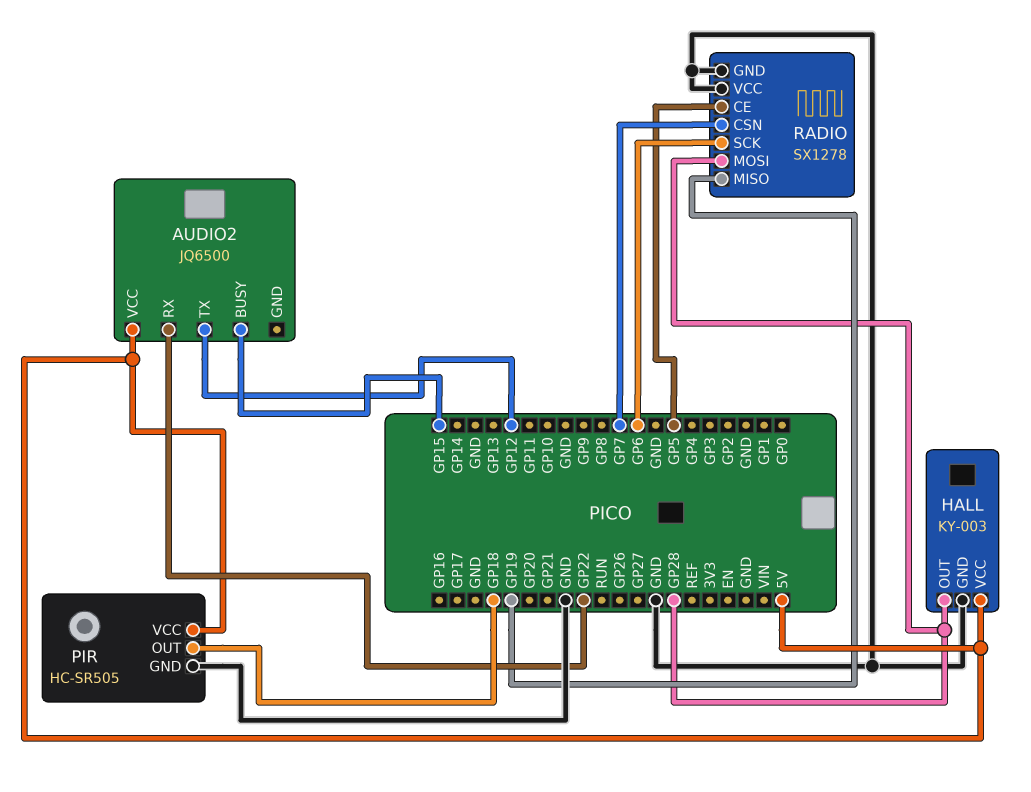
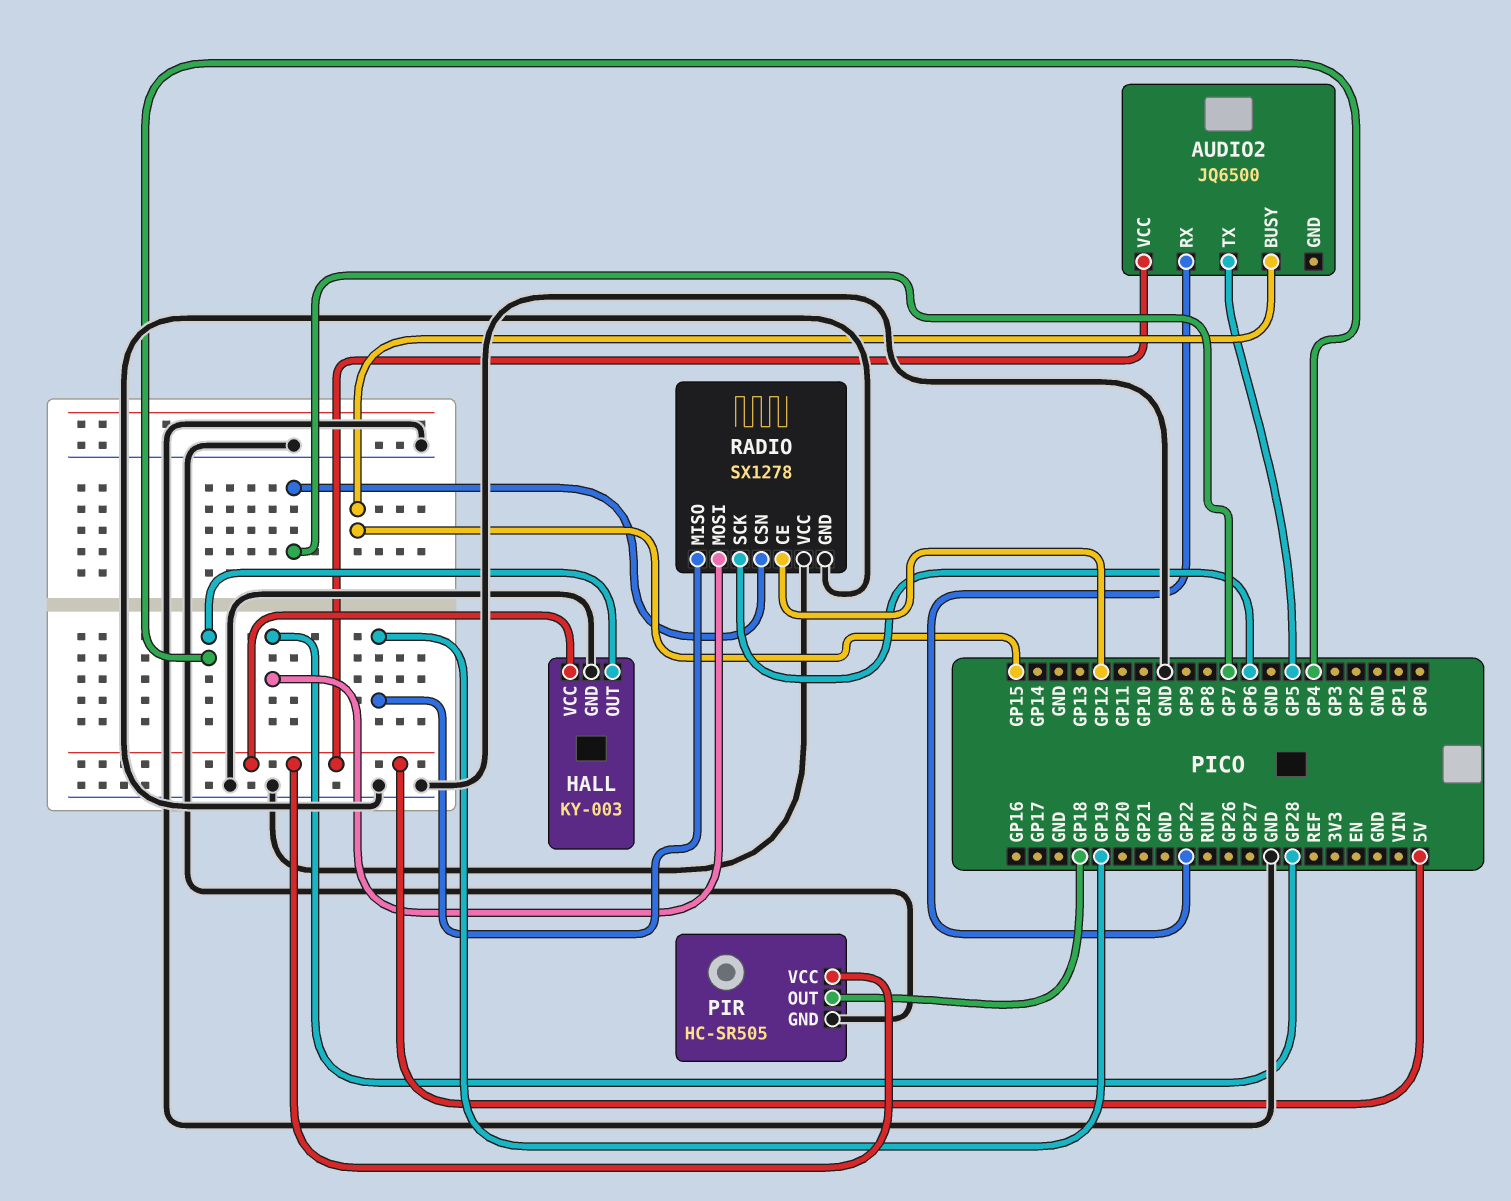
AUDIO2 pin TX: GP12 -> GP5
HALL pin OUT: GP28 -> GP4
RADIO pin CE: GP5 -> GP12

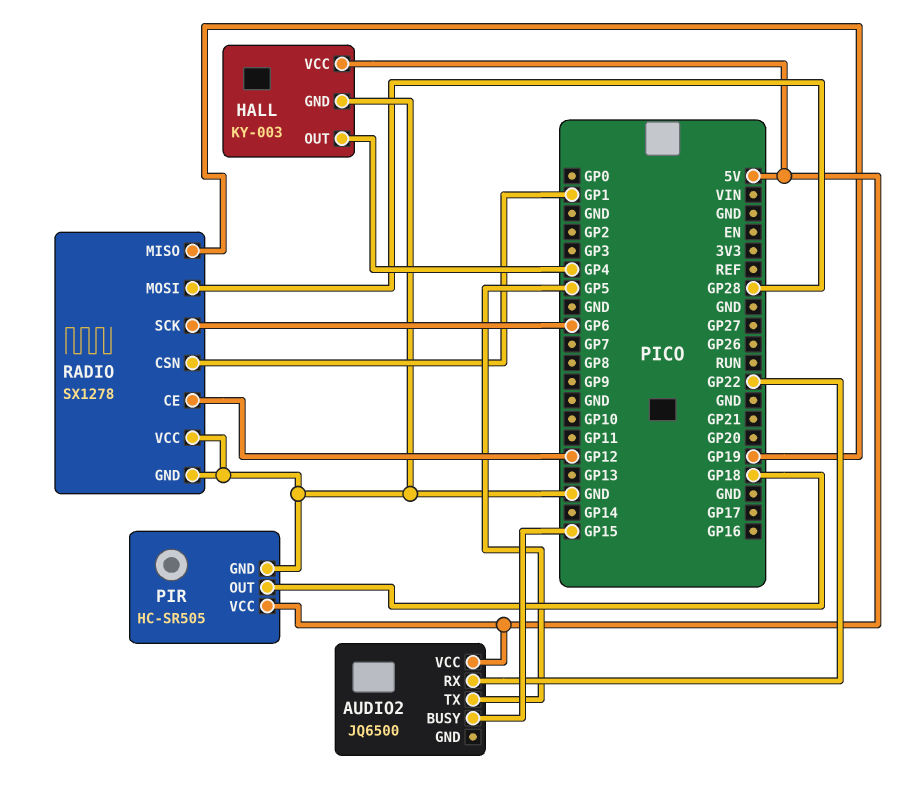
RADIO pin CSN: GP7 -> GP1

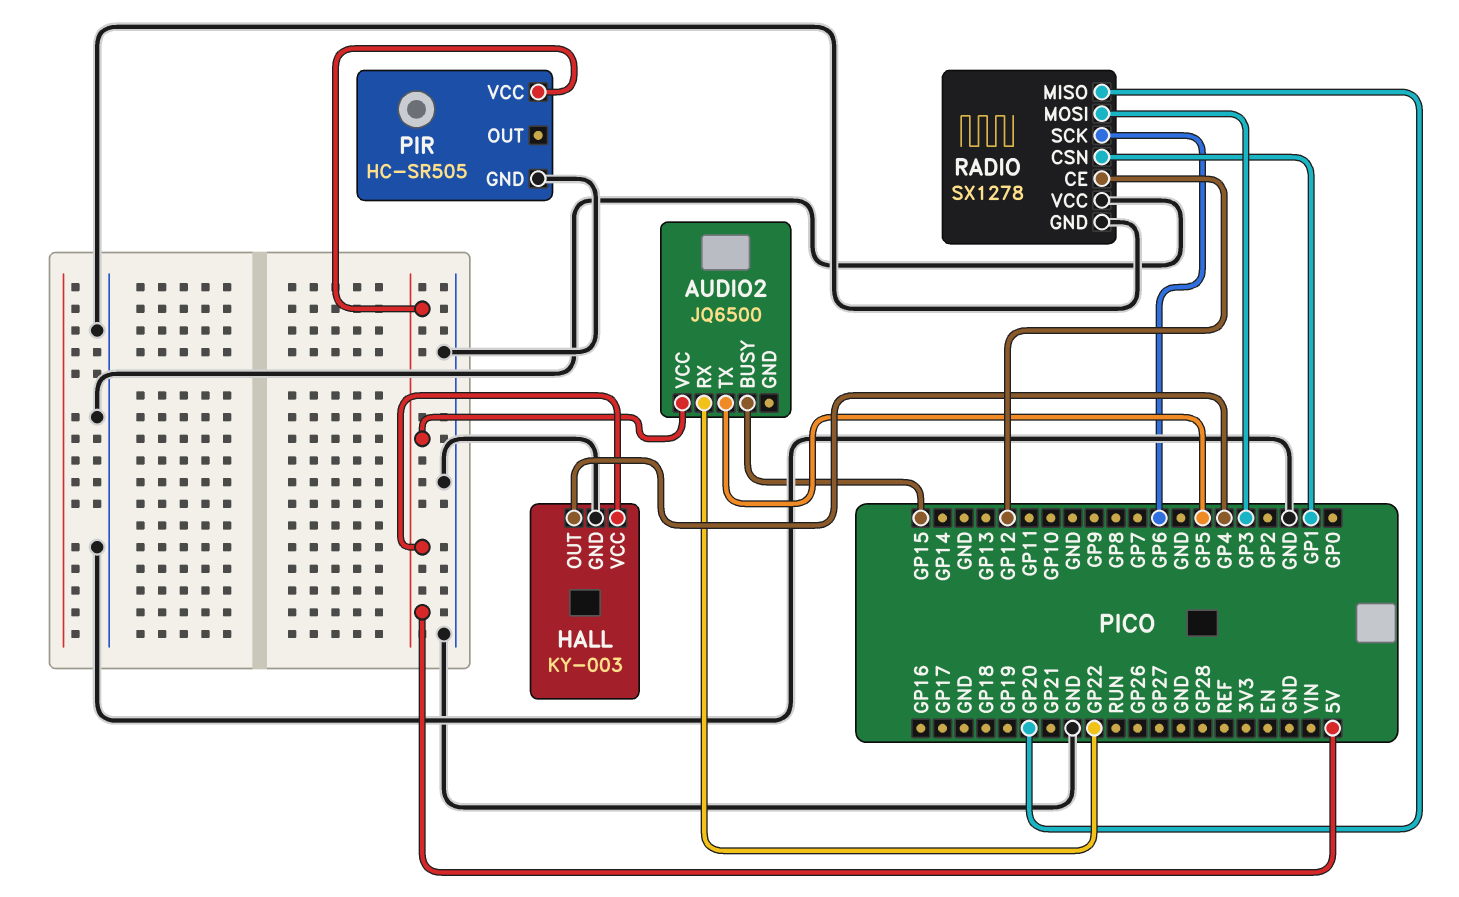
PIR pin OUT: GP18 -> none
RADIO pin MISO: GP19 -> GP20
RADIO pin MOSI: GP28 -> GP3

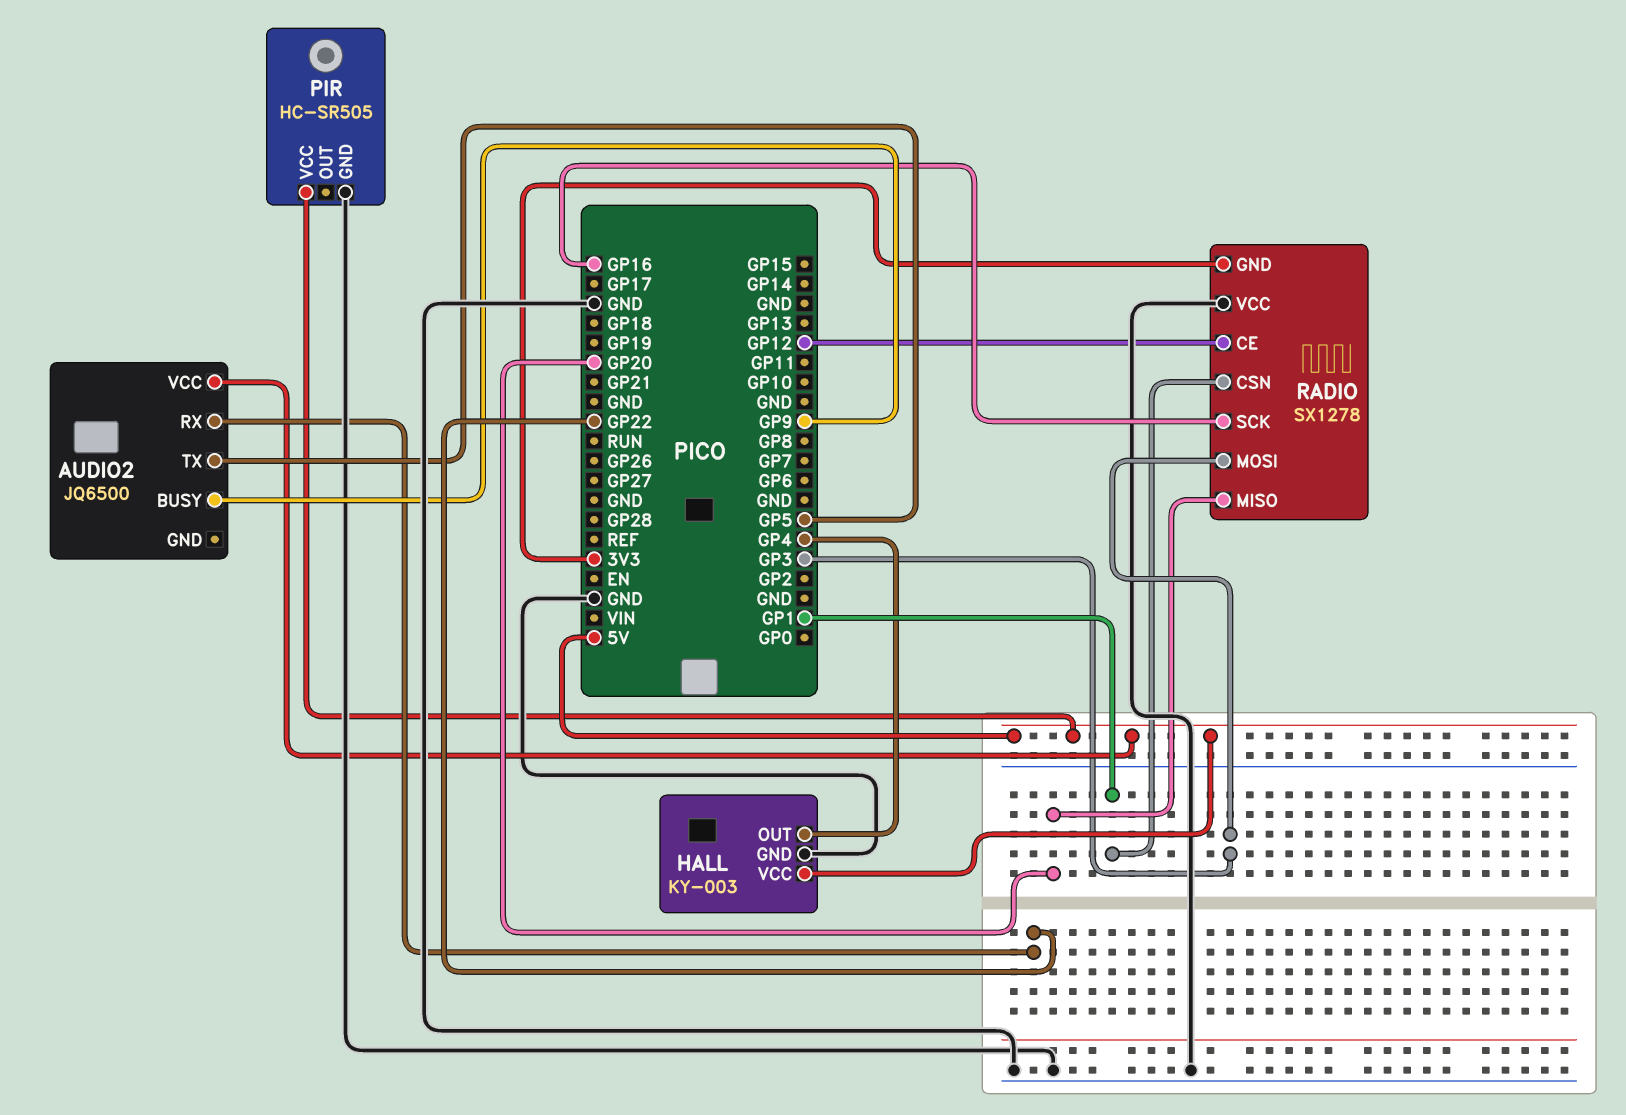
AUDIO2 pin BUSY: GP15 -> GP9
RADIO pin GND: GND -> 3V3
RADIO pin SCK: GP6 -> GP16

